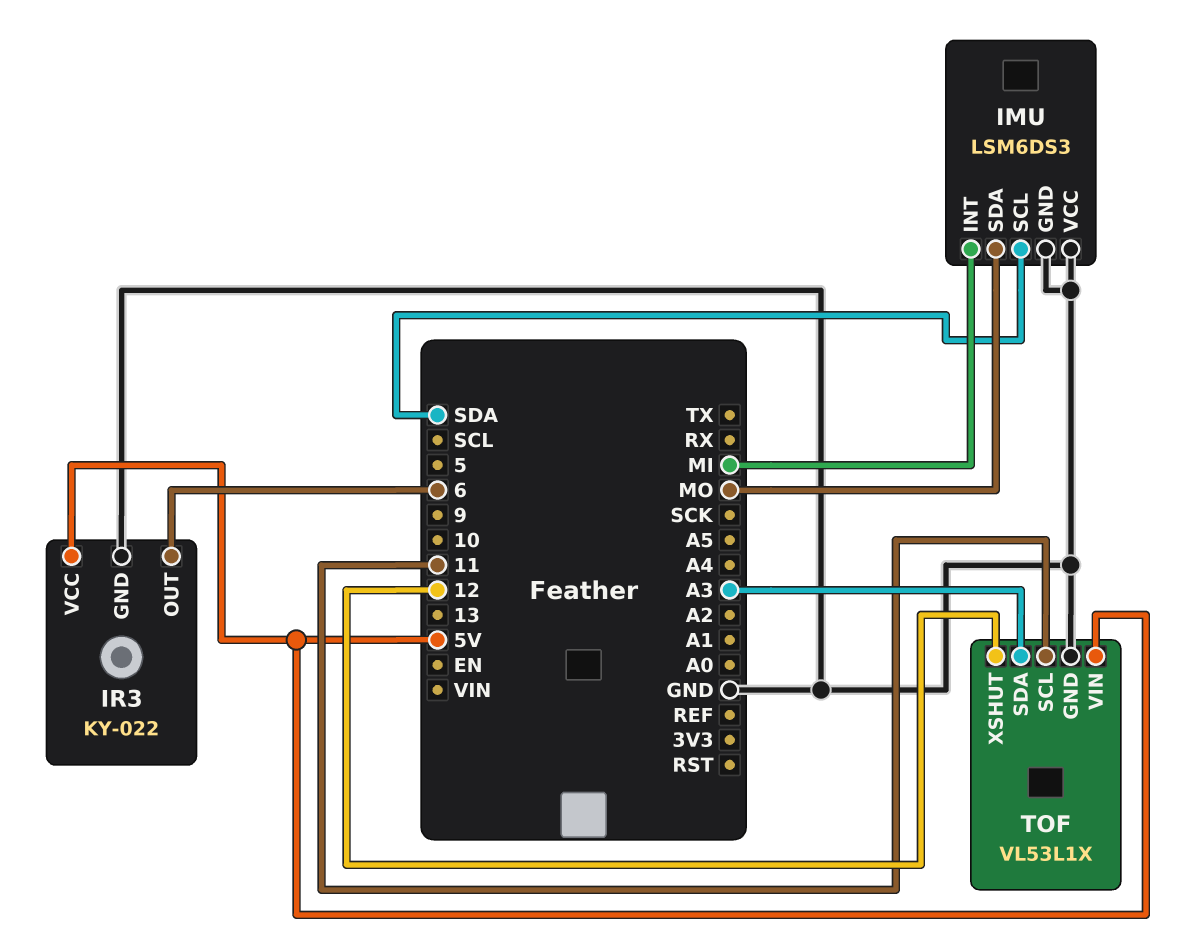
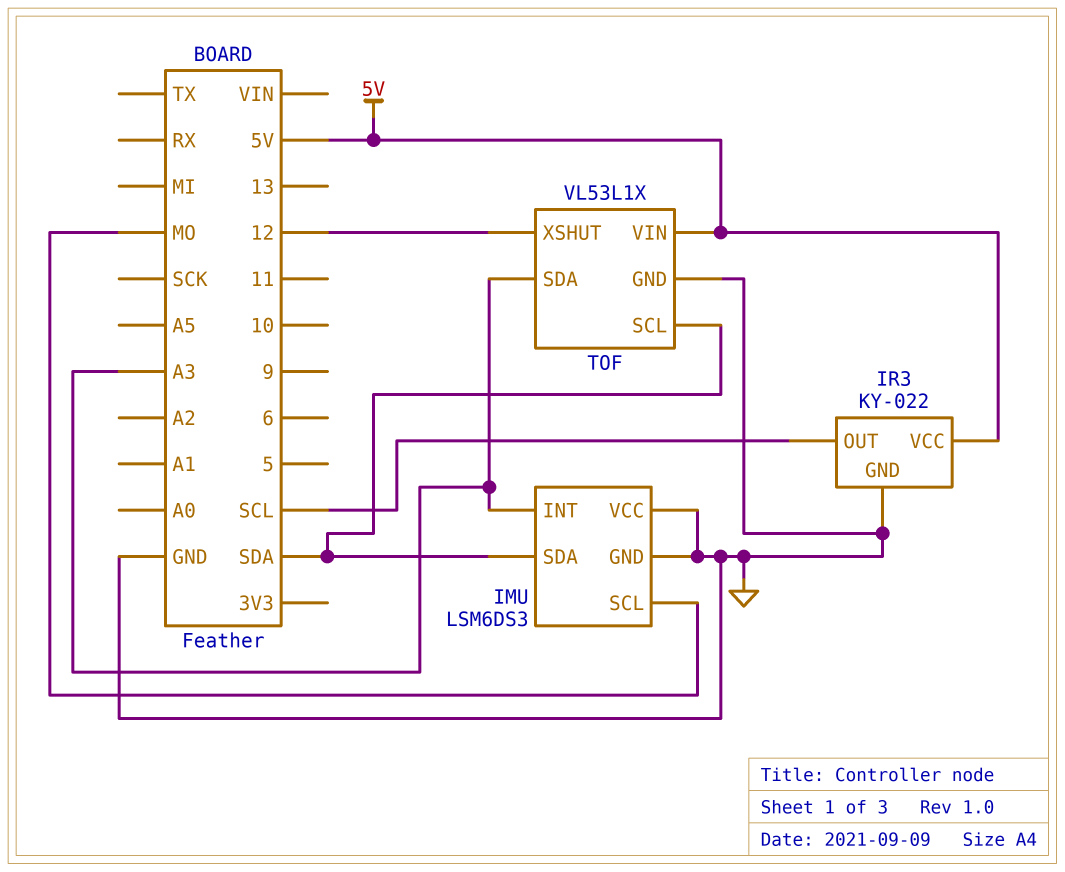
IMU pin INT: MI -> A3
IMU pin SCL: SDA -> MO
IMU pin SDA: MO -> SDA
IR3 pin OUT: 6 -> SCL
TOF pin SCL: 11 -> SDA

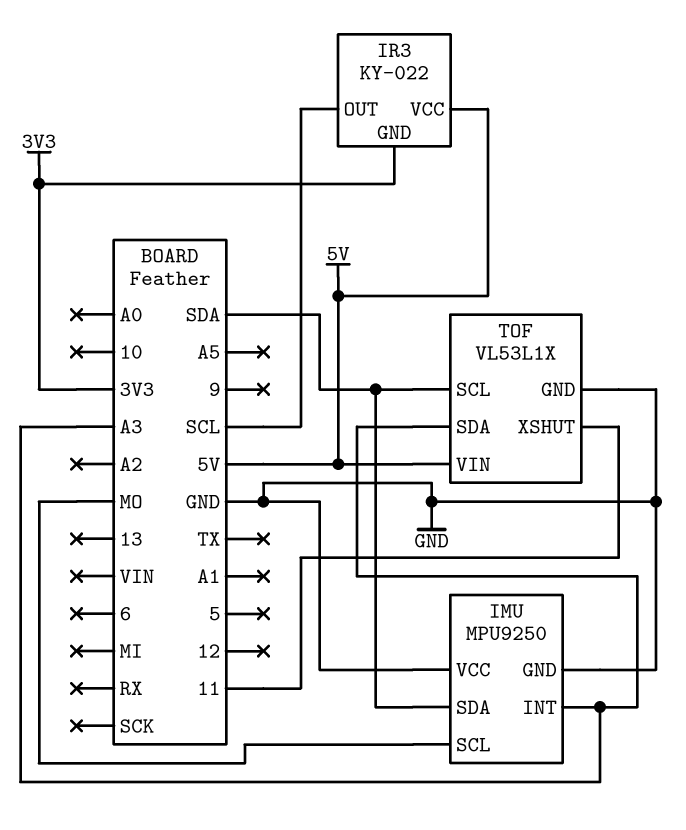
IMU: LSM6DS3 -> MPU9250
IR3 pin GND: GND -> 3V3
TOF pin XSHUT: 12 -> 11

